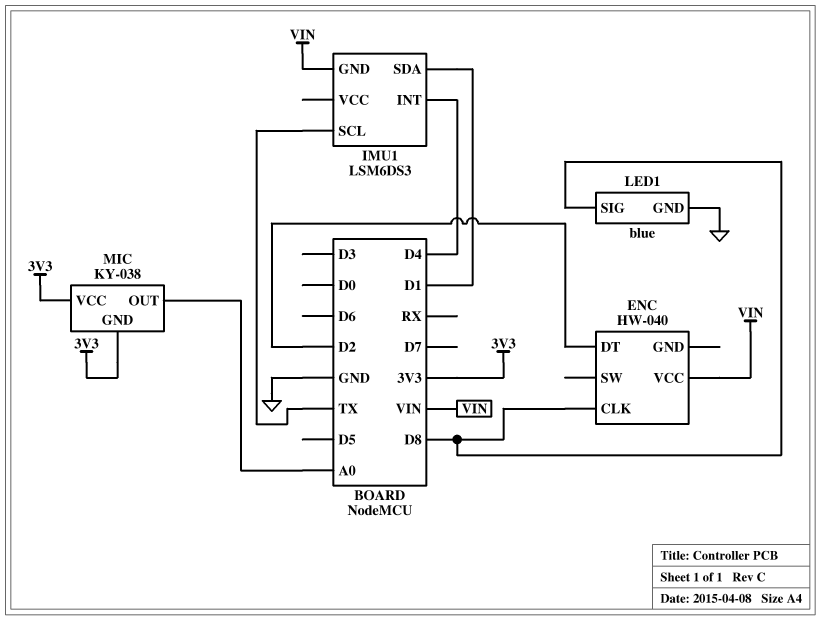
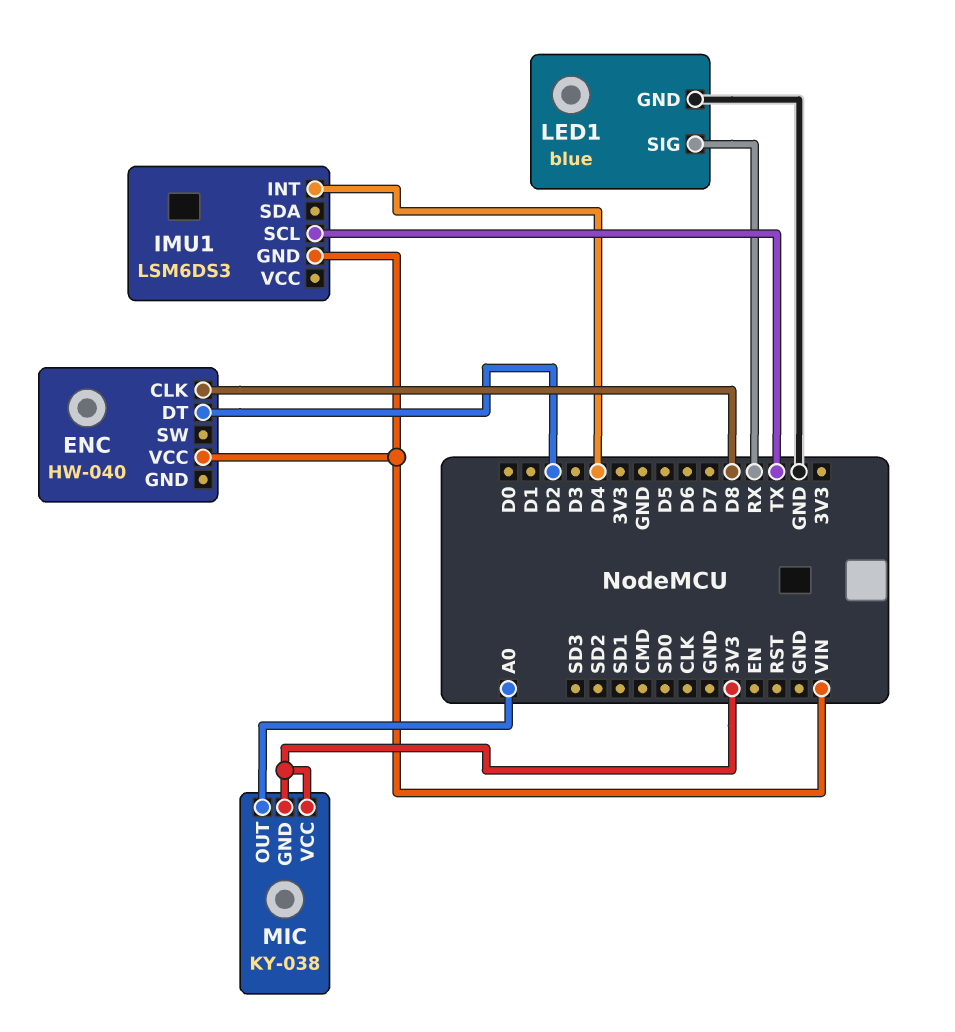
IMU1 pin SDA: D1 -> none
LED1 pin SIG: D8 -> RX

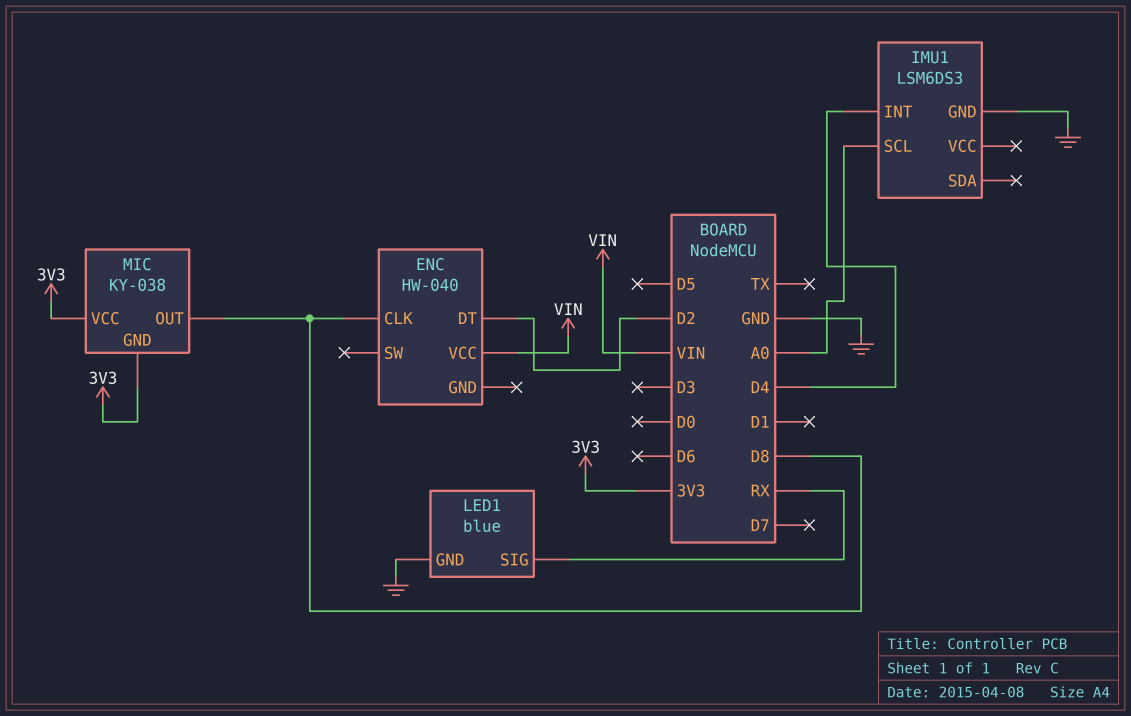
IMU1 pin GND: VIN -> GND
IMU1 pin SCL: TX -> A0
MIC pin OUT: A0 -> D8

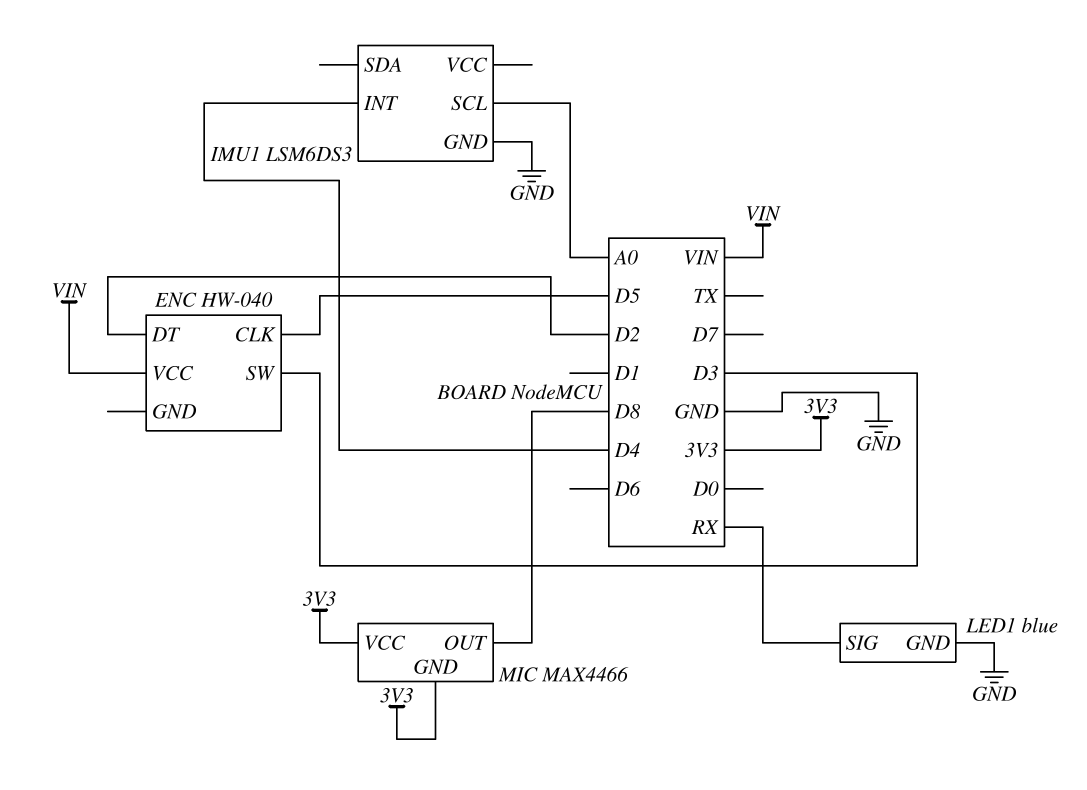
ENC pin CLK: D8 -> D5
ENC pin SW: none -> D3
MIC: KY-038 -> MAX4466

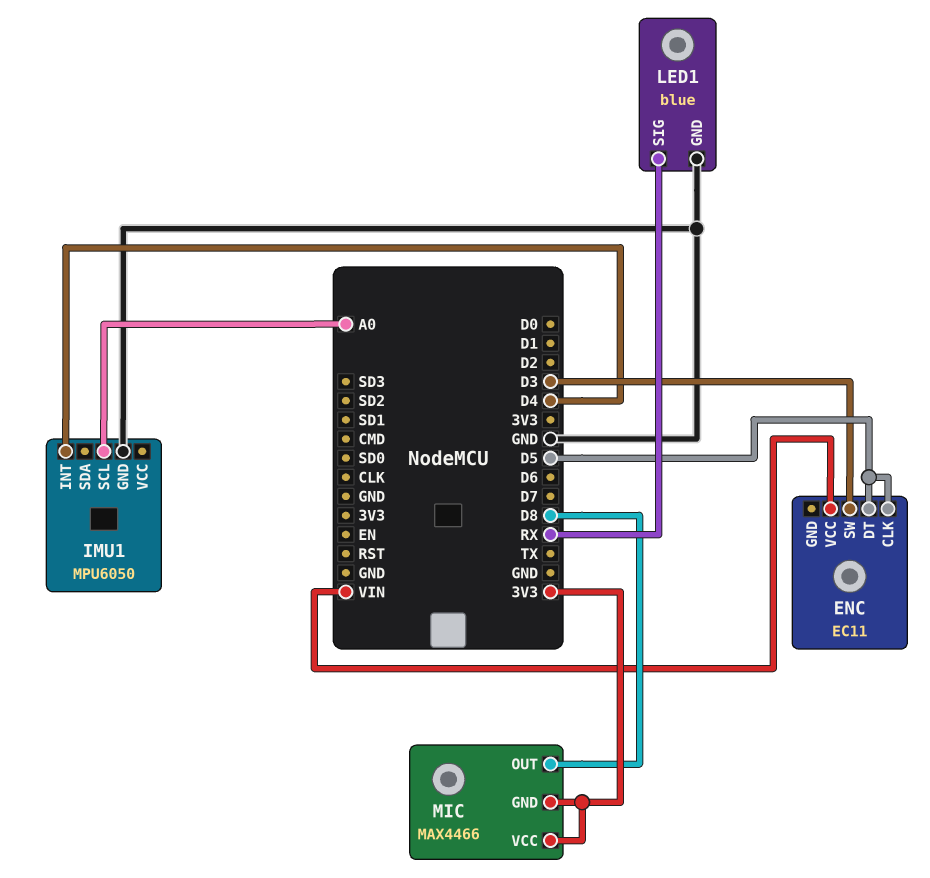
ENC: HW-040 -> EC11
ENC pin DT: D2 -> D5
IMU1: LSM6DS3 -> MPU6050

